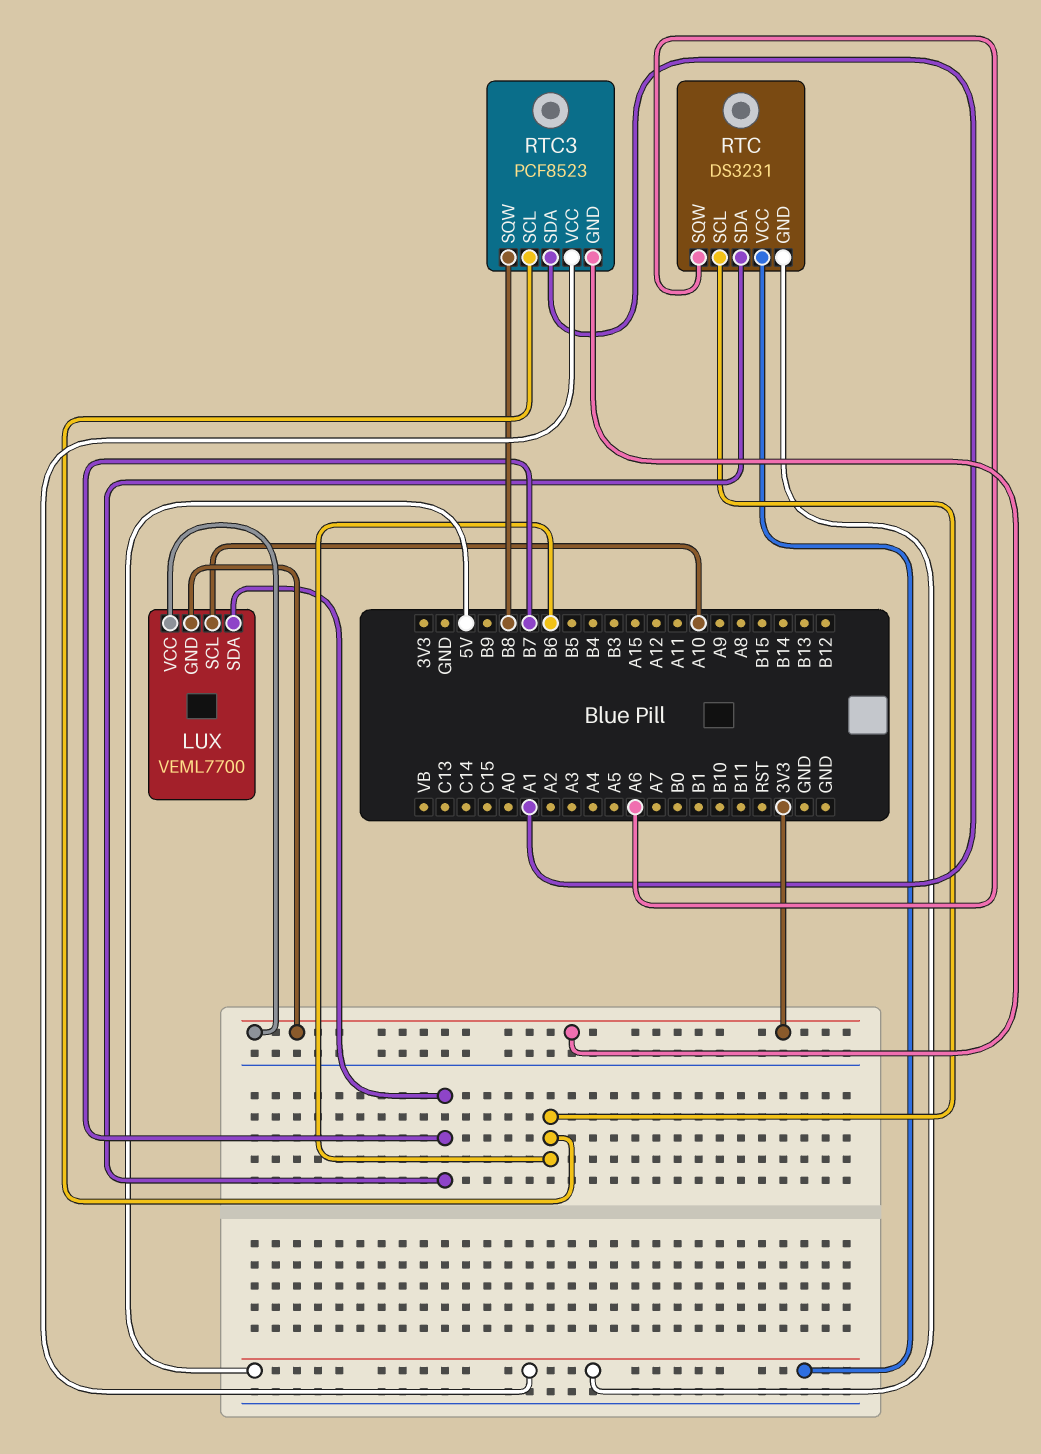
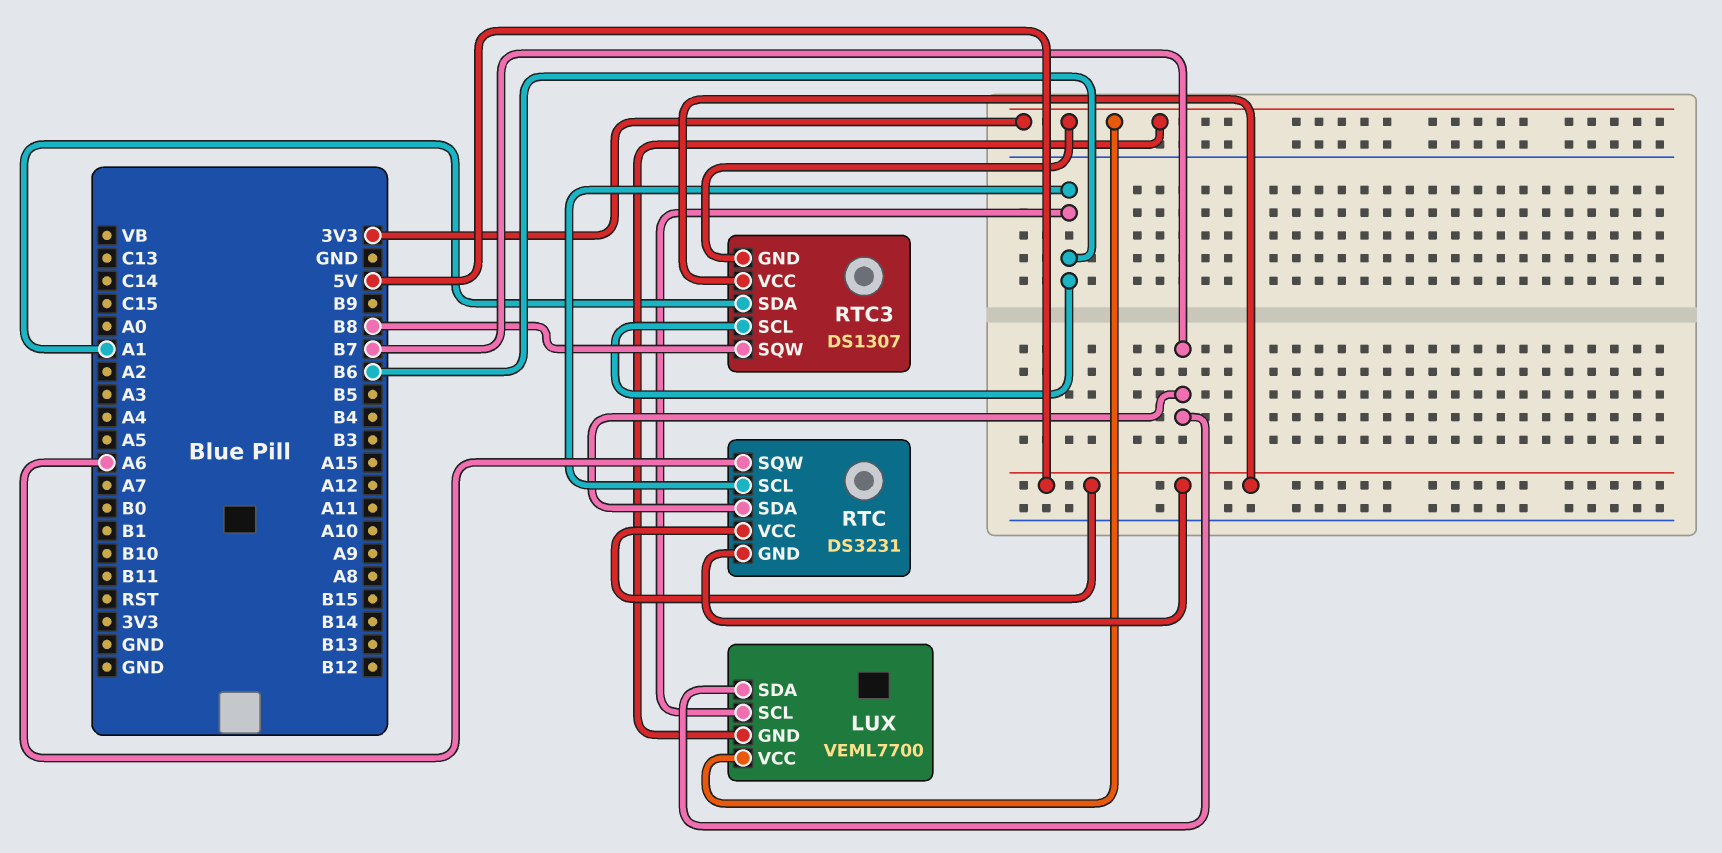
LUX pin SCL: A10 -> B6
RTC3: PCF8523 -> DS1307

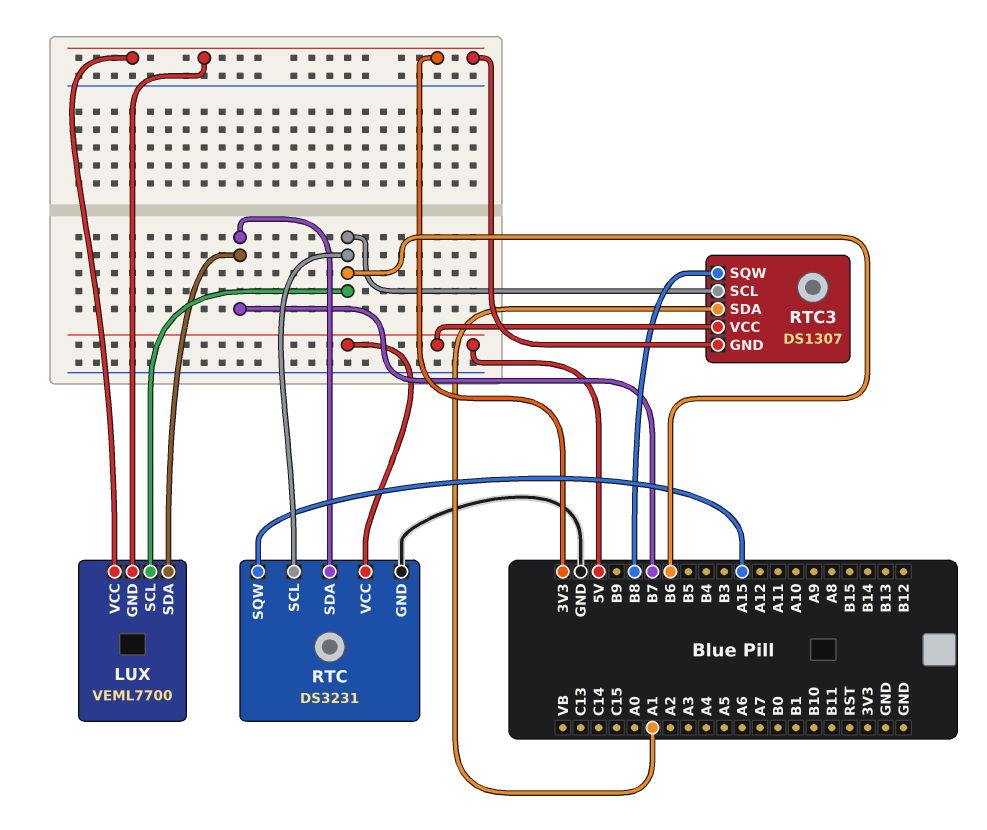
RTC pin GND: 5V -> GND
RTC pin SQW: A6 -> A15

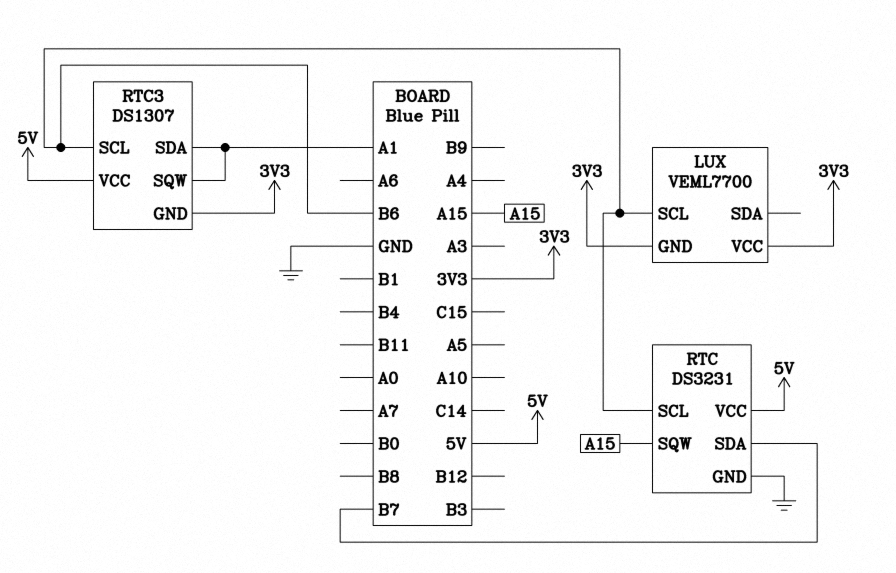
LUX pin SDA: B7 -> none
RTC3 pin SQW: B8 -> A1

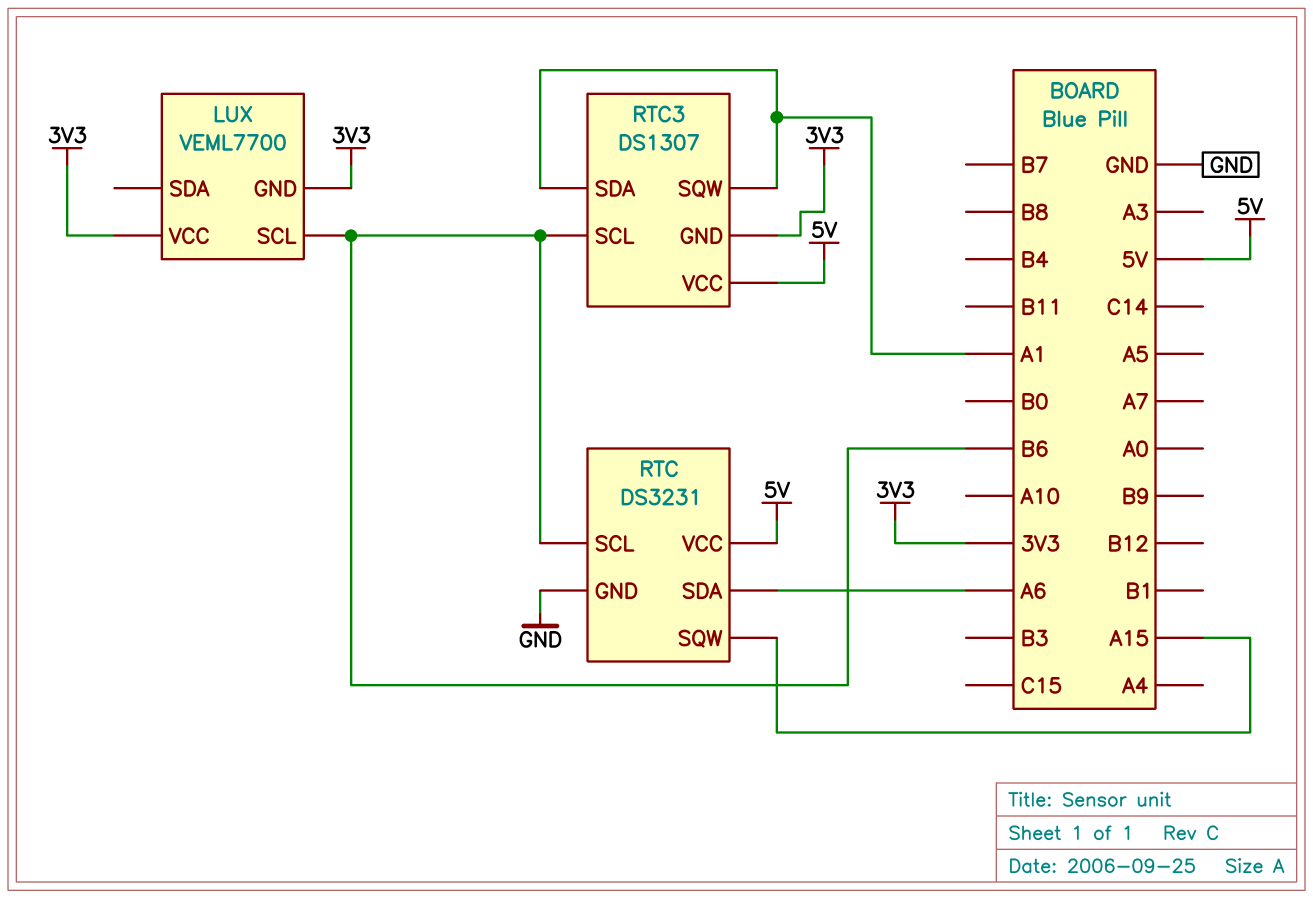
RTC pin SDA: B7 -> A6

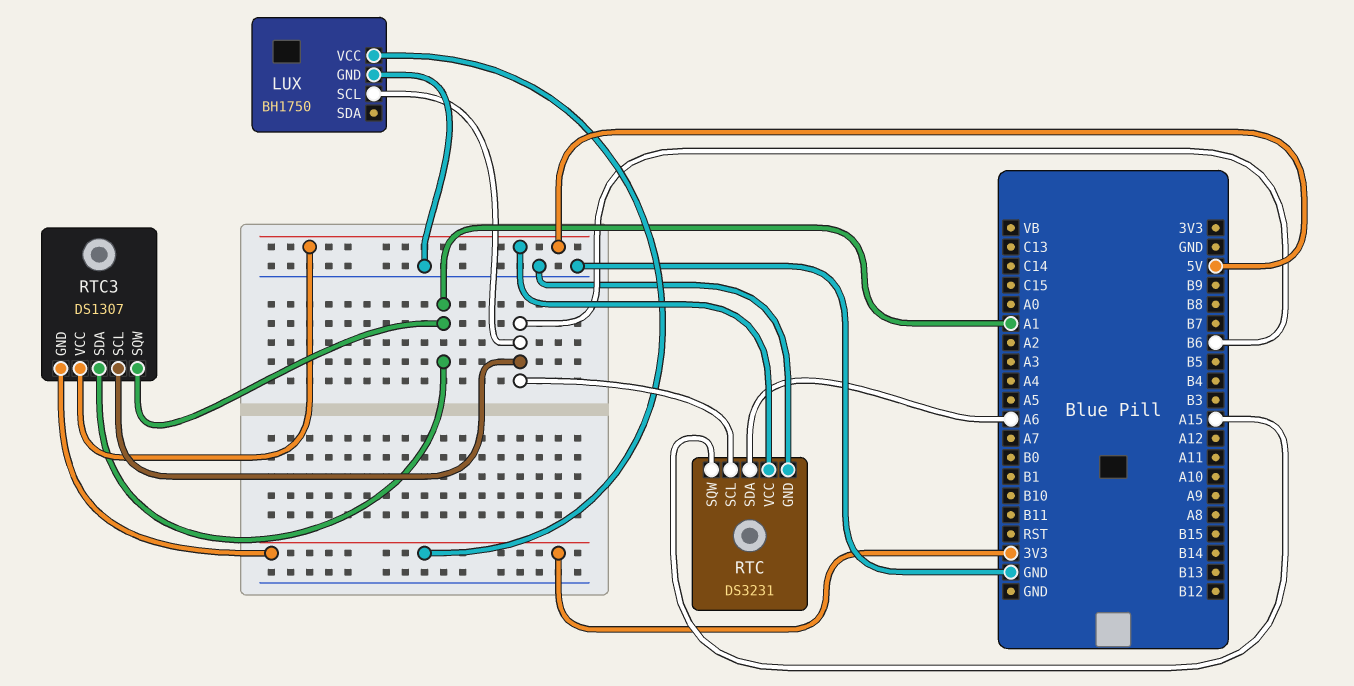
LUX: VEML7700 -> BH1750
LUX pin GND: 3V3 -> GND

